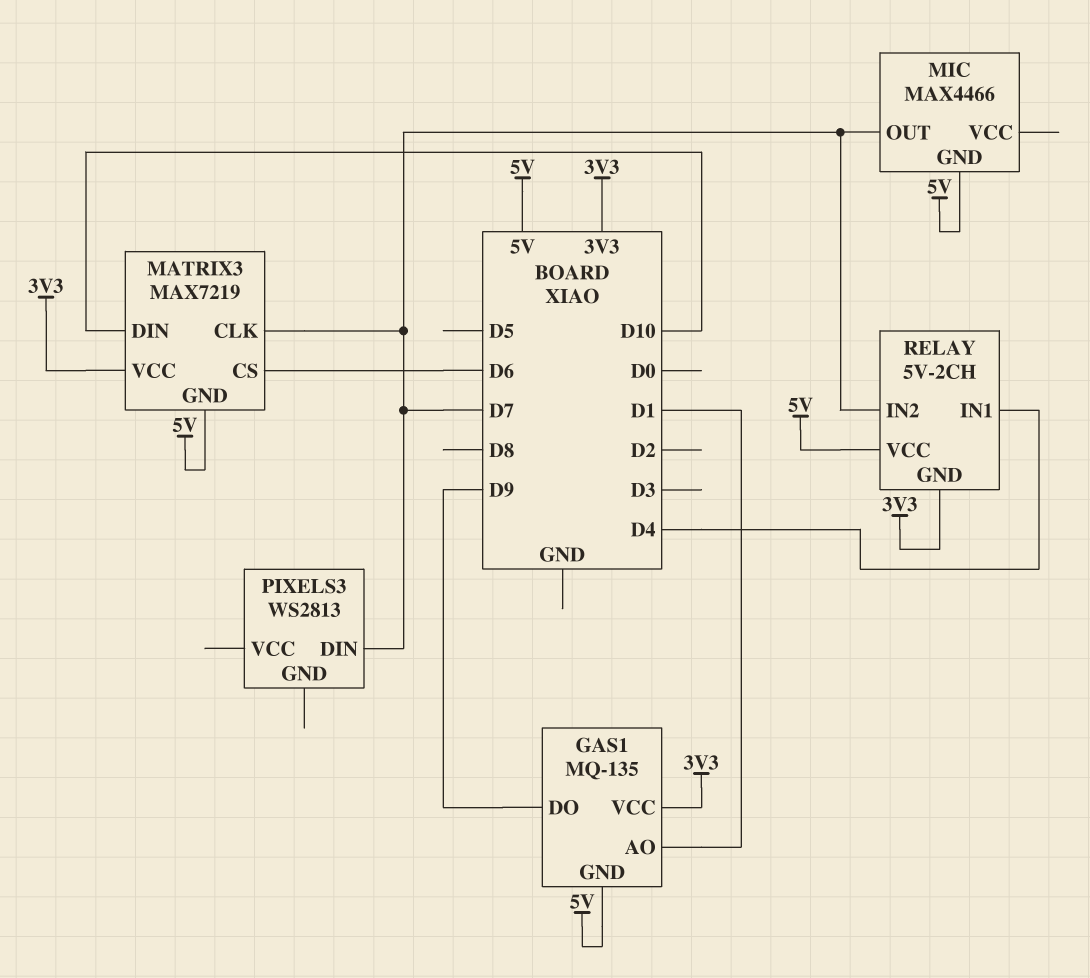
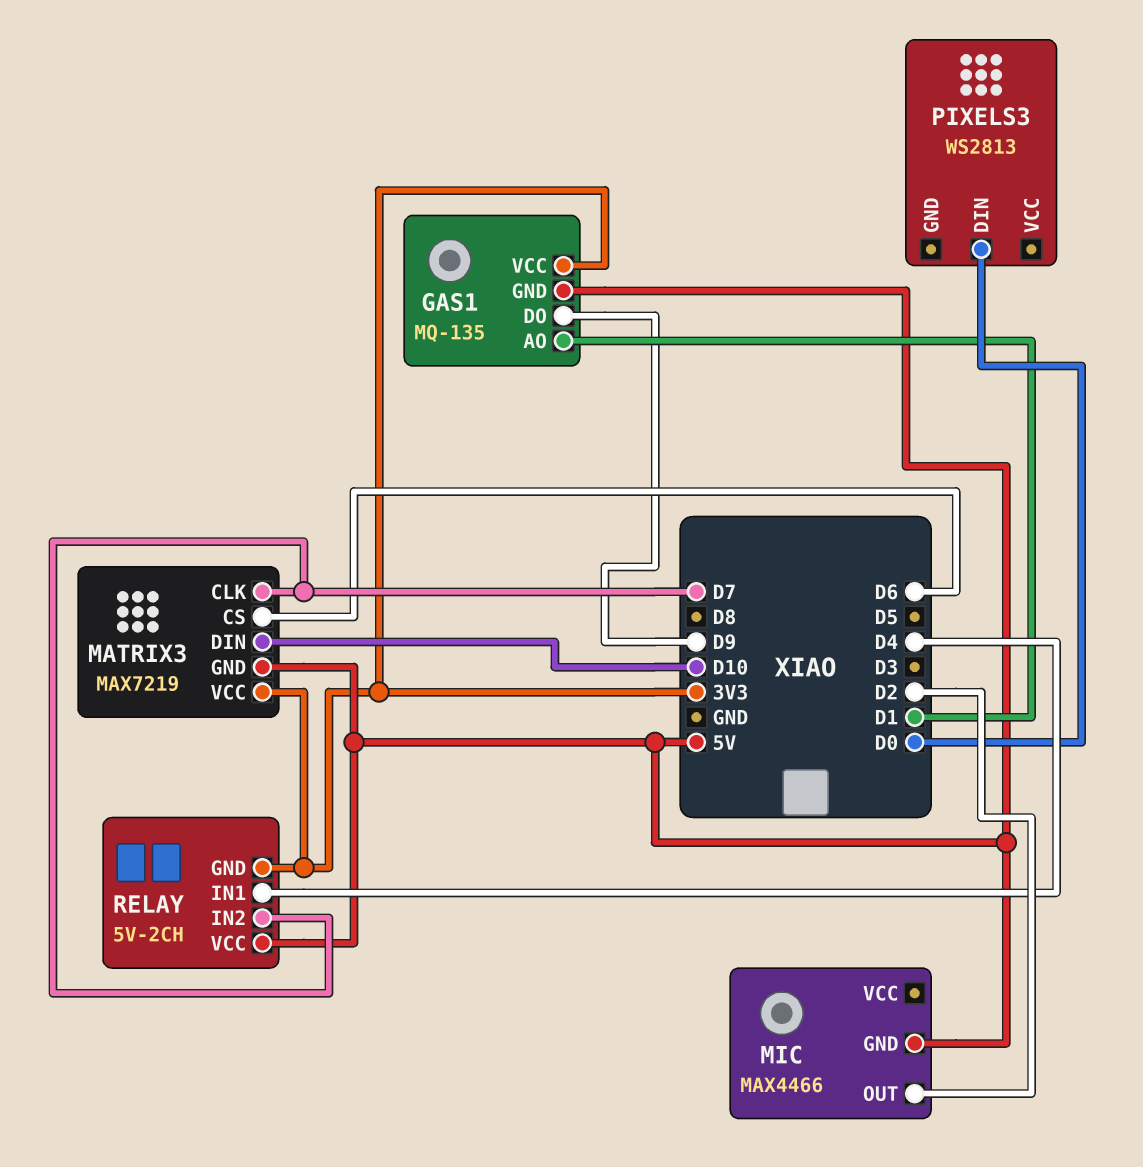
MIC pin OUT: D7 -> D2
PIXELS3 pin DIN: D7 -> D0

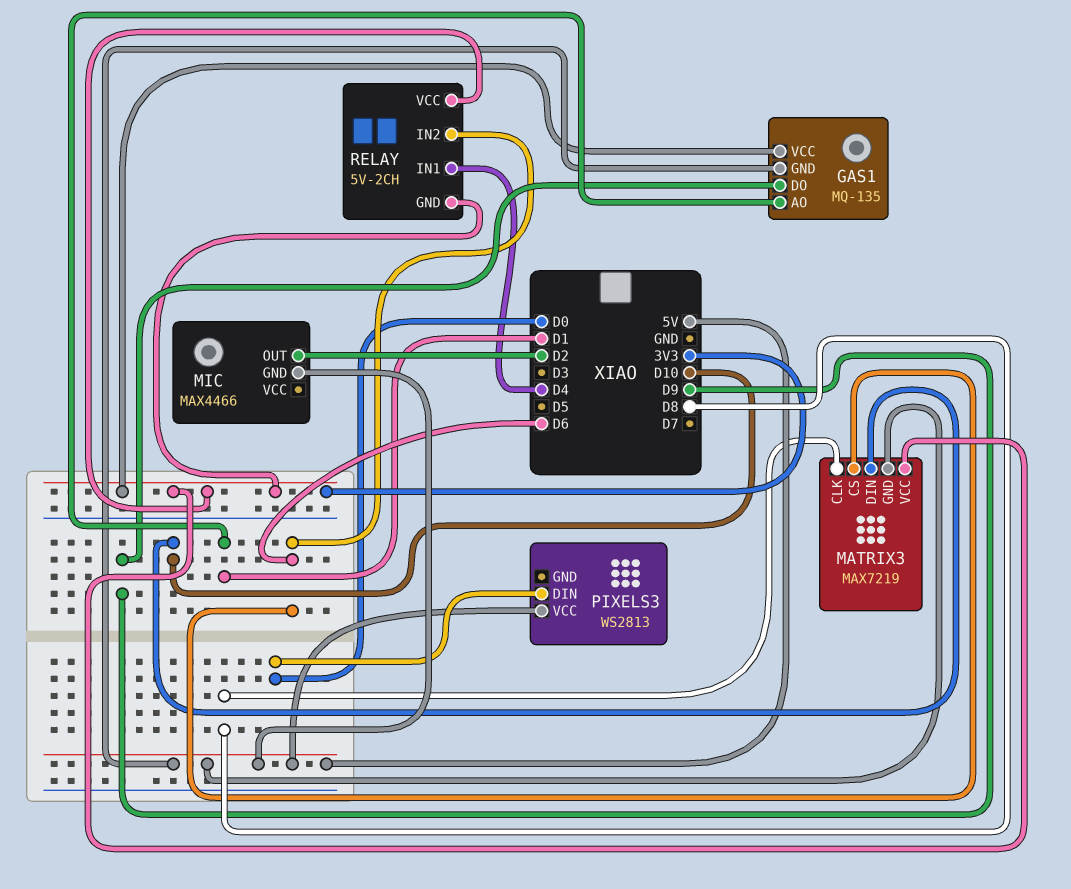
MATRIX3 pin CLK: D7 -> D8
PIXELS3 pin VCC: none -> 5V
RELAY pin IN2: D7 -> D6
RELAY pin VCC: 5V -> 3V3

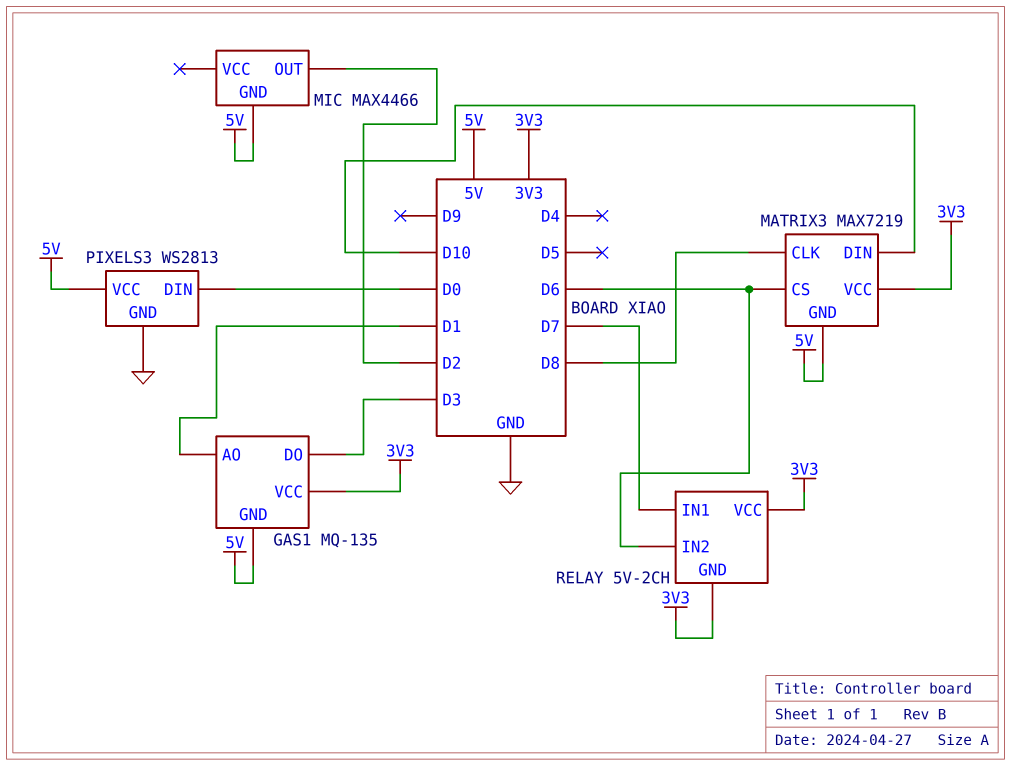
GAS1 pin DO: D9 -> D3
PIXELS3 pin GND: none -> GND
RELAY pin IN1: D4 -> D7

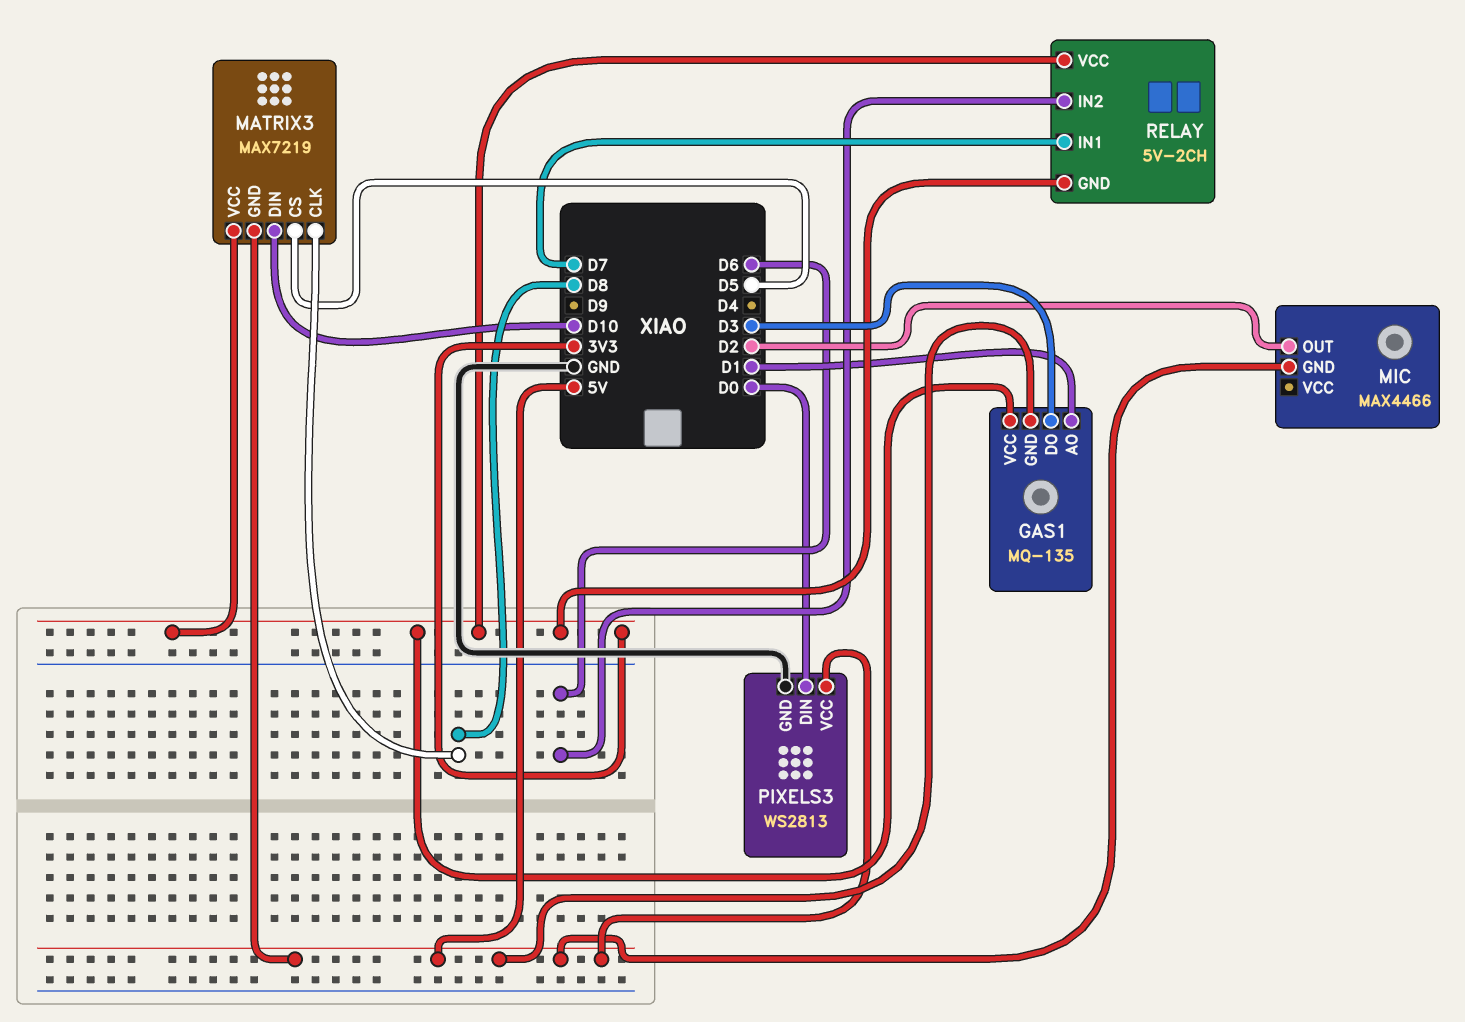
MATRIX3 pin CS: D6 -> D5

